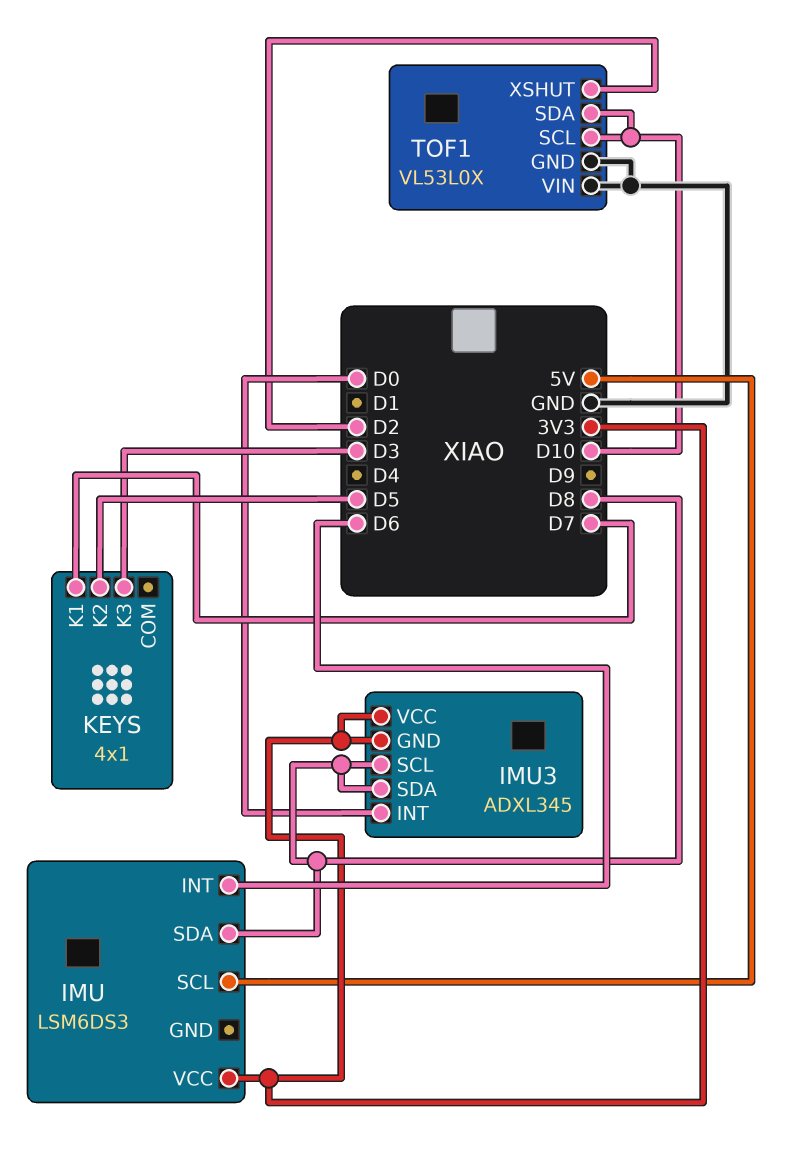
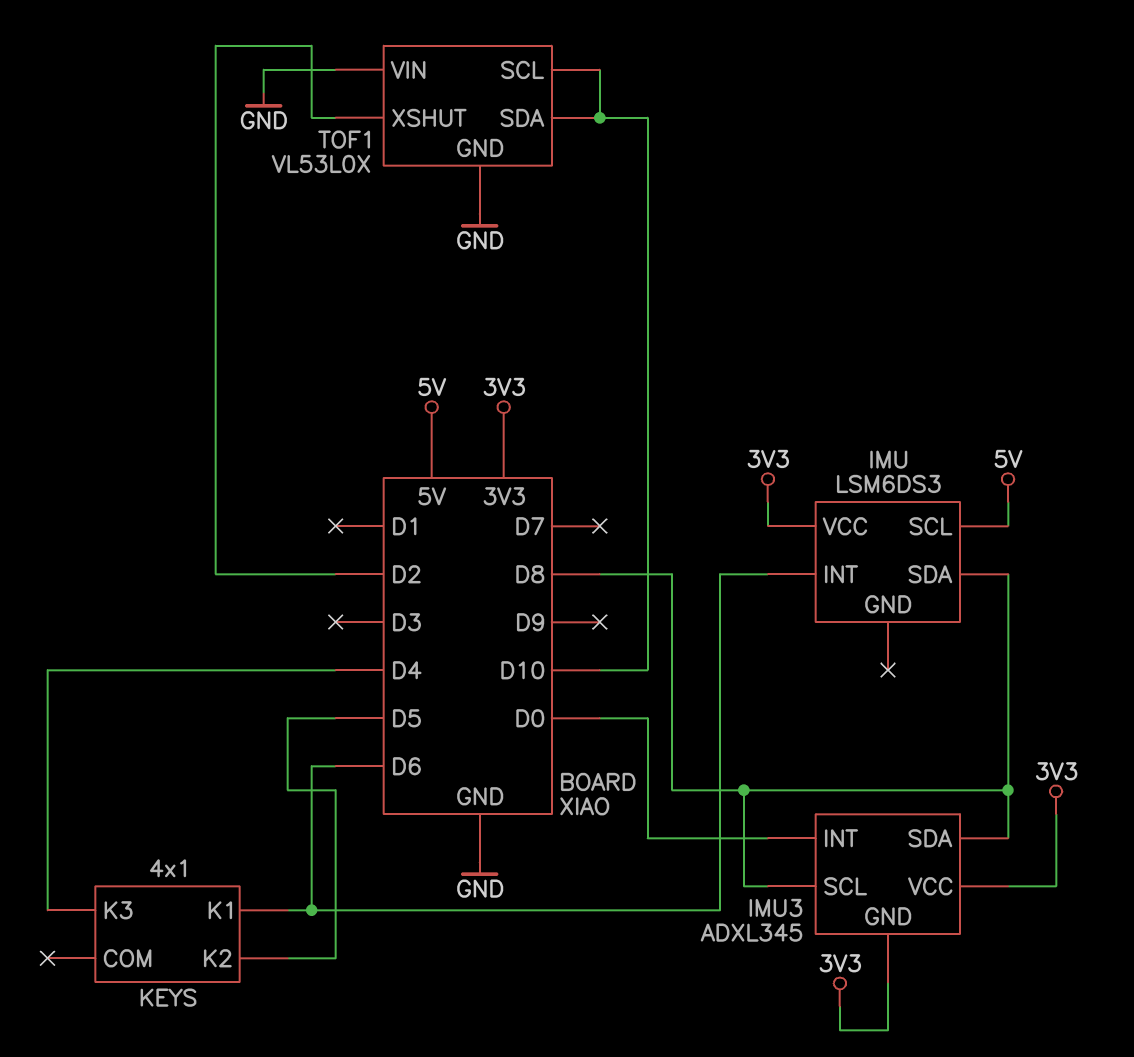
KEYS pin K1: D7 -> D6
KEYS pin K3: D3 -> D4

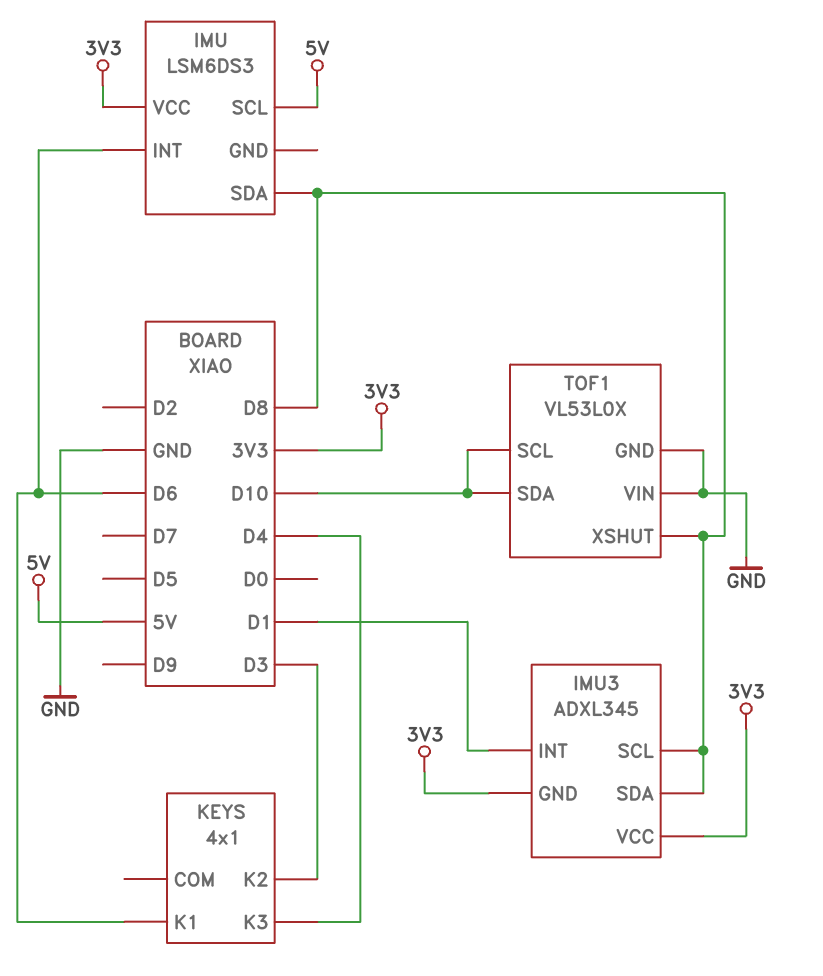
IMU3 pin INT: D0 -> D1
KEYS pin K2: D5 -> D3
TOF1 pin XSHUT: D2 -> D8

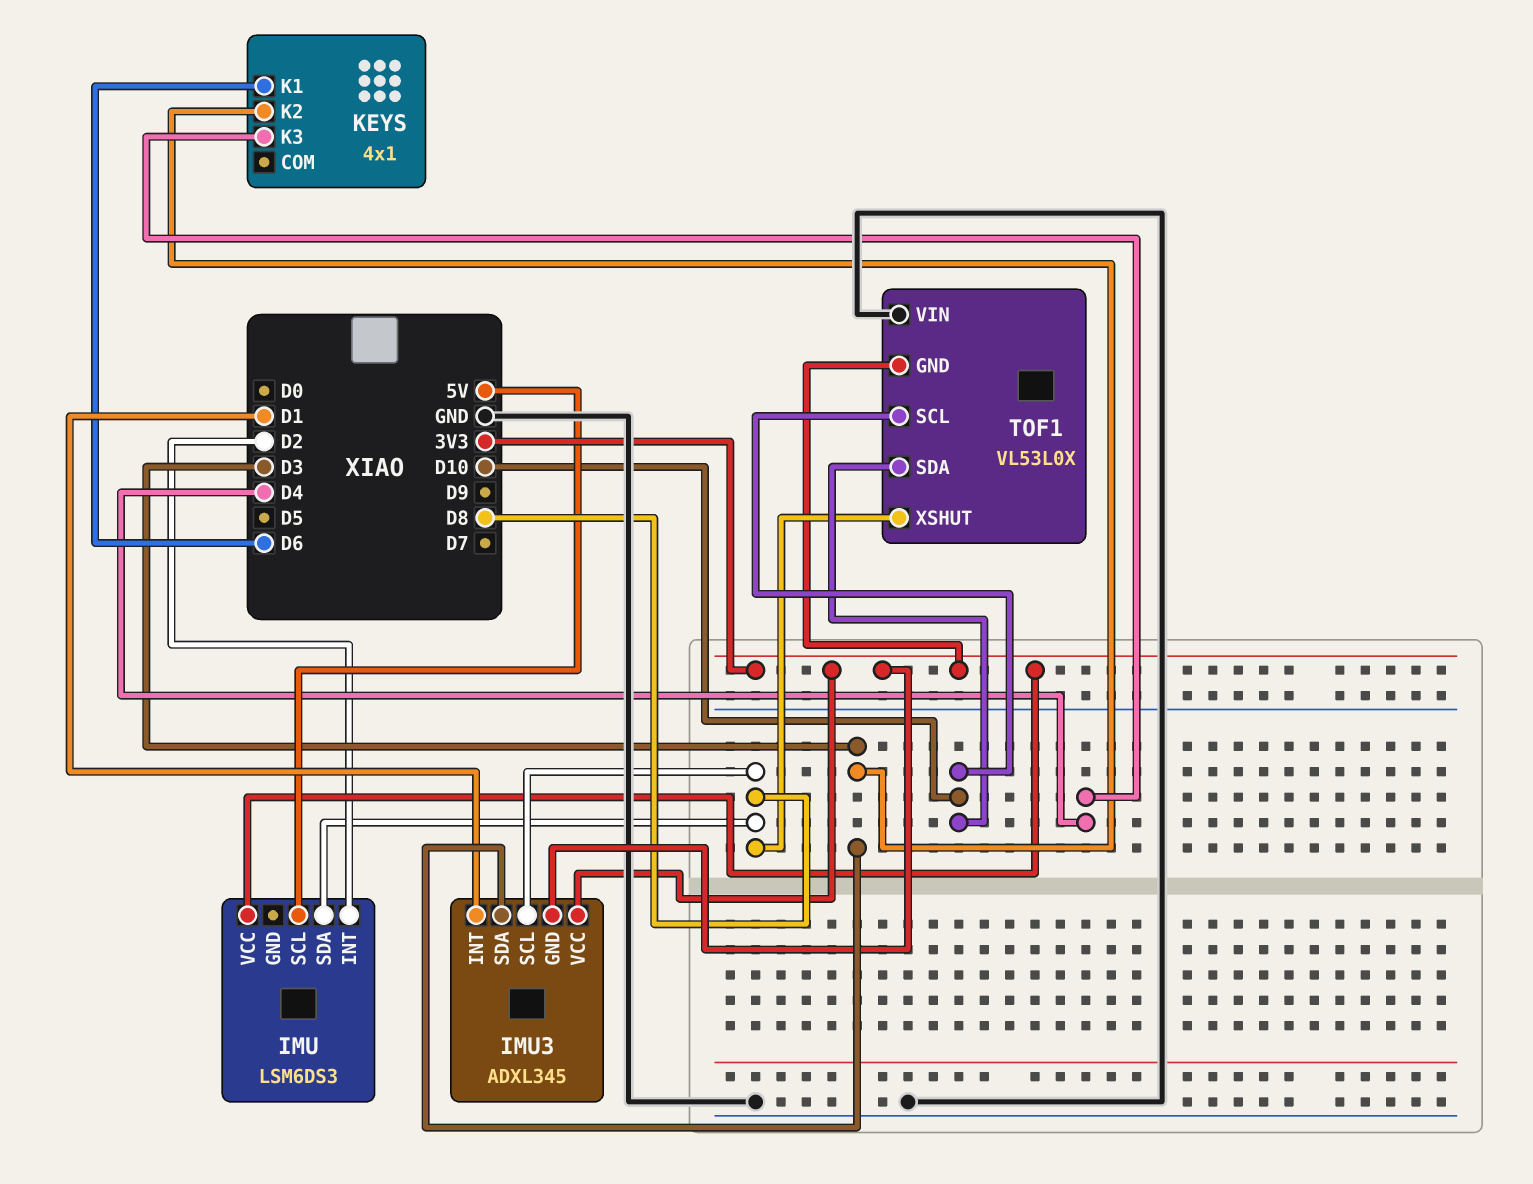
IMU pin INT: D6 -> D2
IMU3 pin SDA: D8 -> D3
TOF1 pin GND: GND -> 3V3

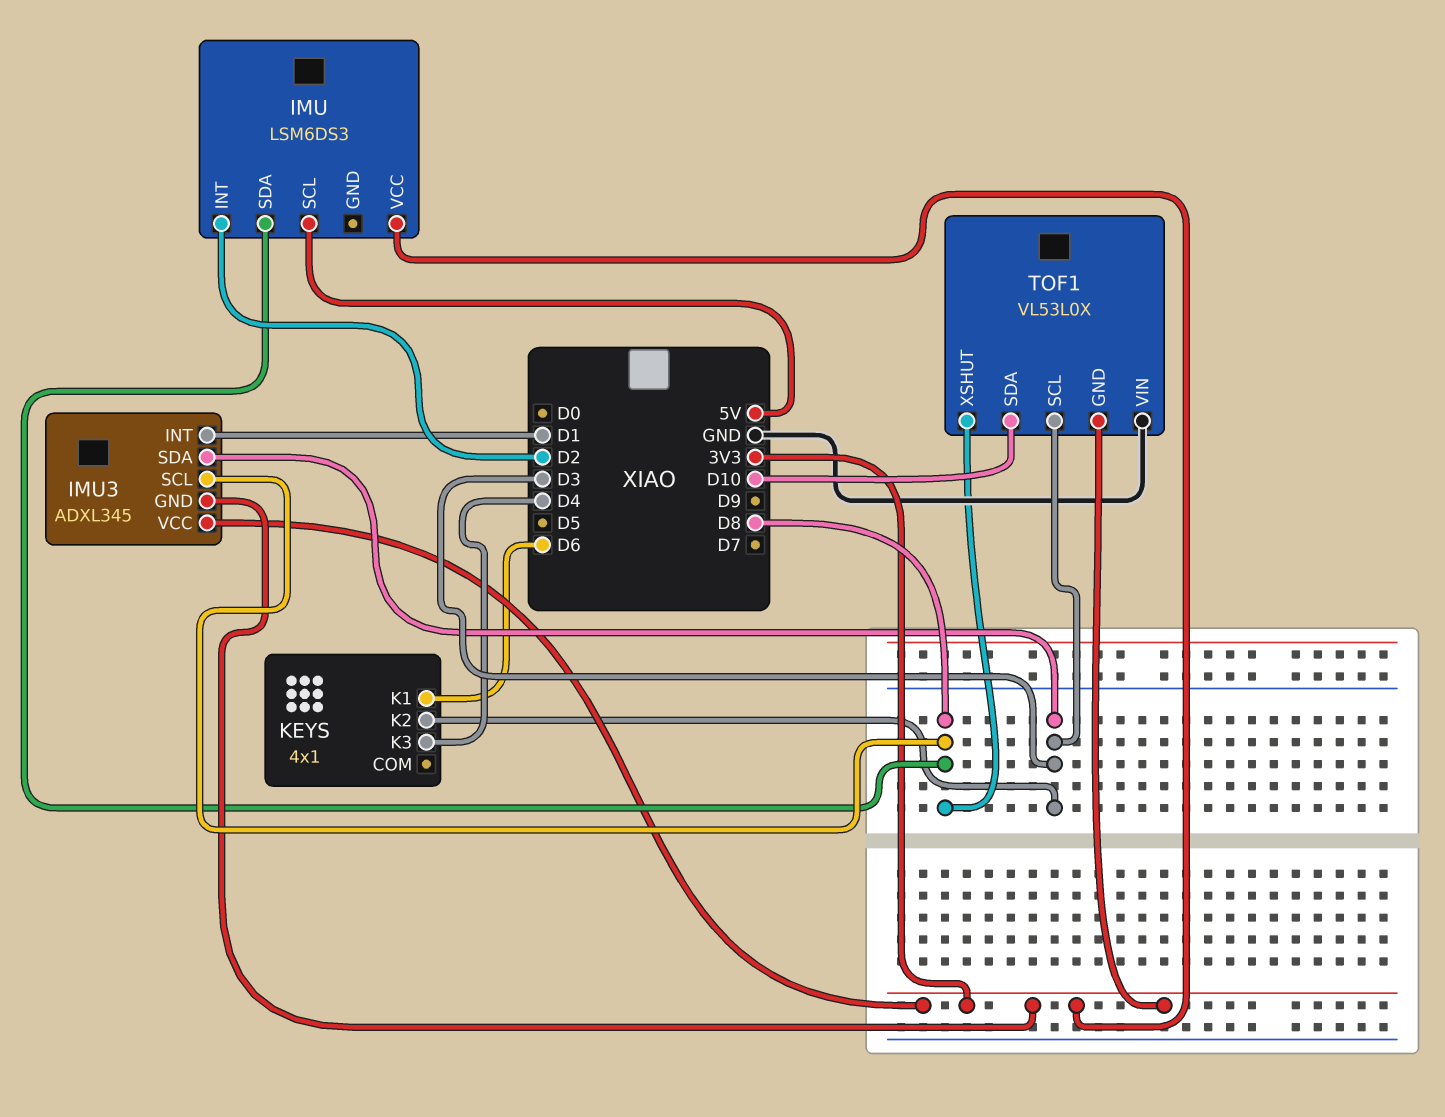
TOF1 pin SCL: D10 -> D3

